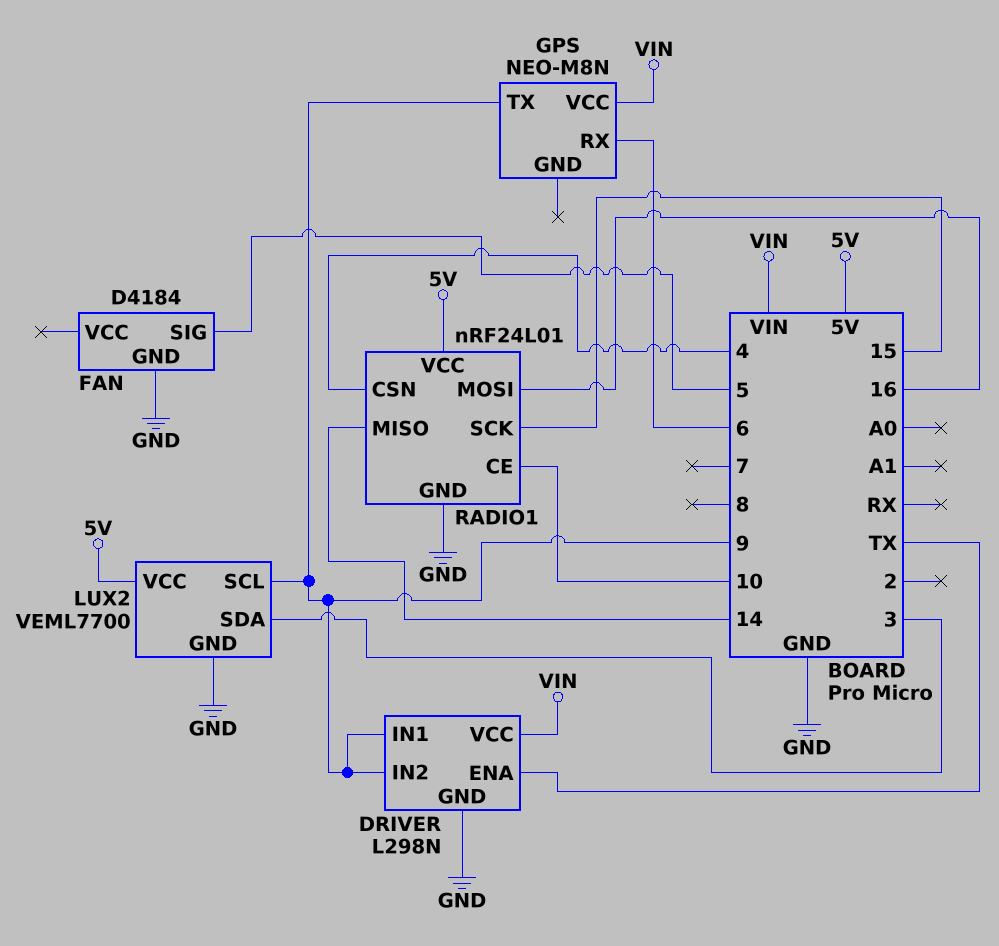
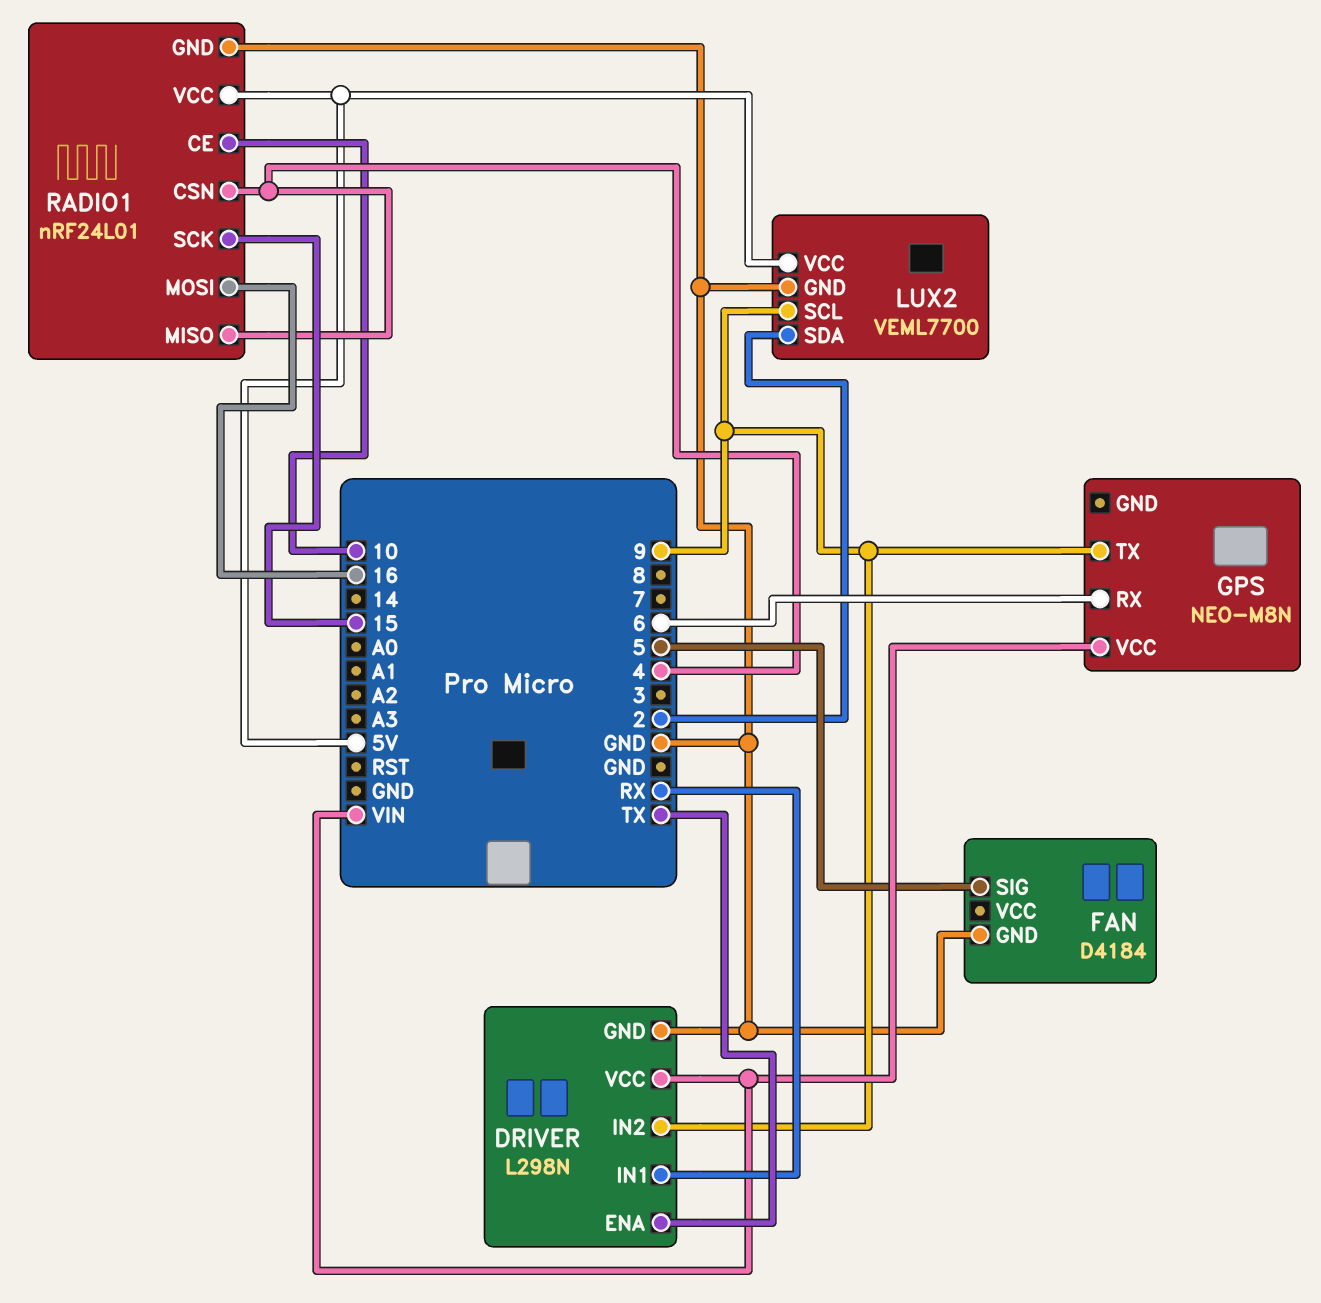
DRIVER pin IN1: 9 -> RX
LUX2 pin SDA: 3 -> 2
RADIO1 pin MISO: 14 -> 4

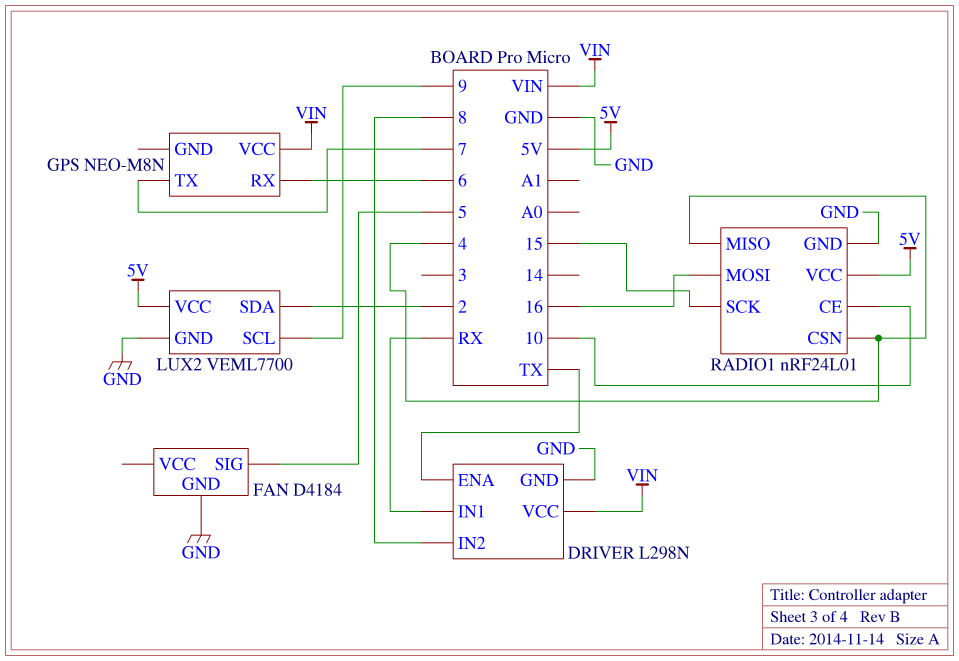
DRIVER pin IN2: 9 -> 8
GPS pin TX: 9 -> 7

